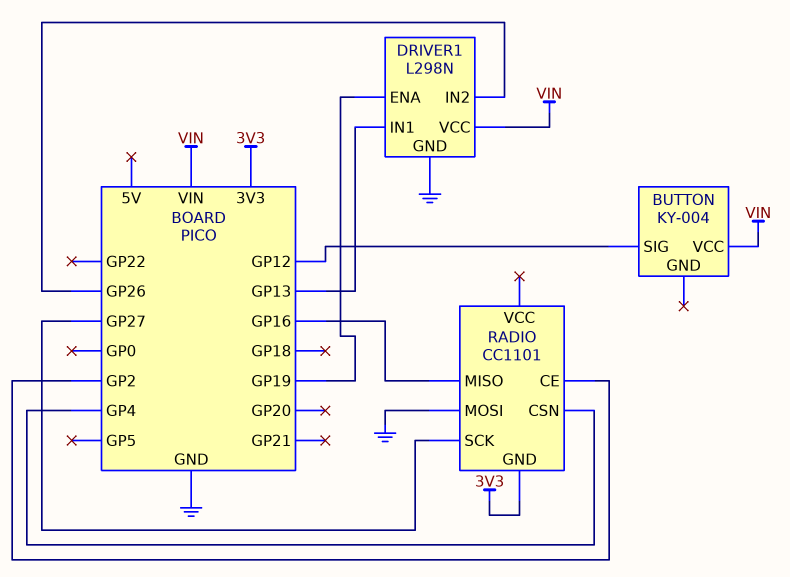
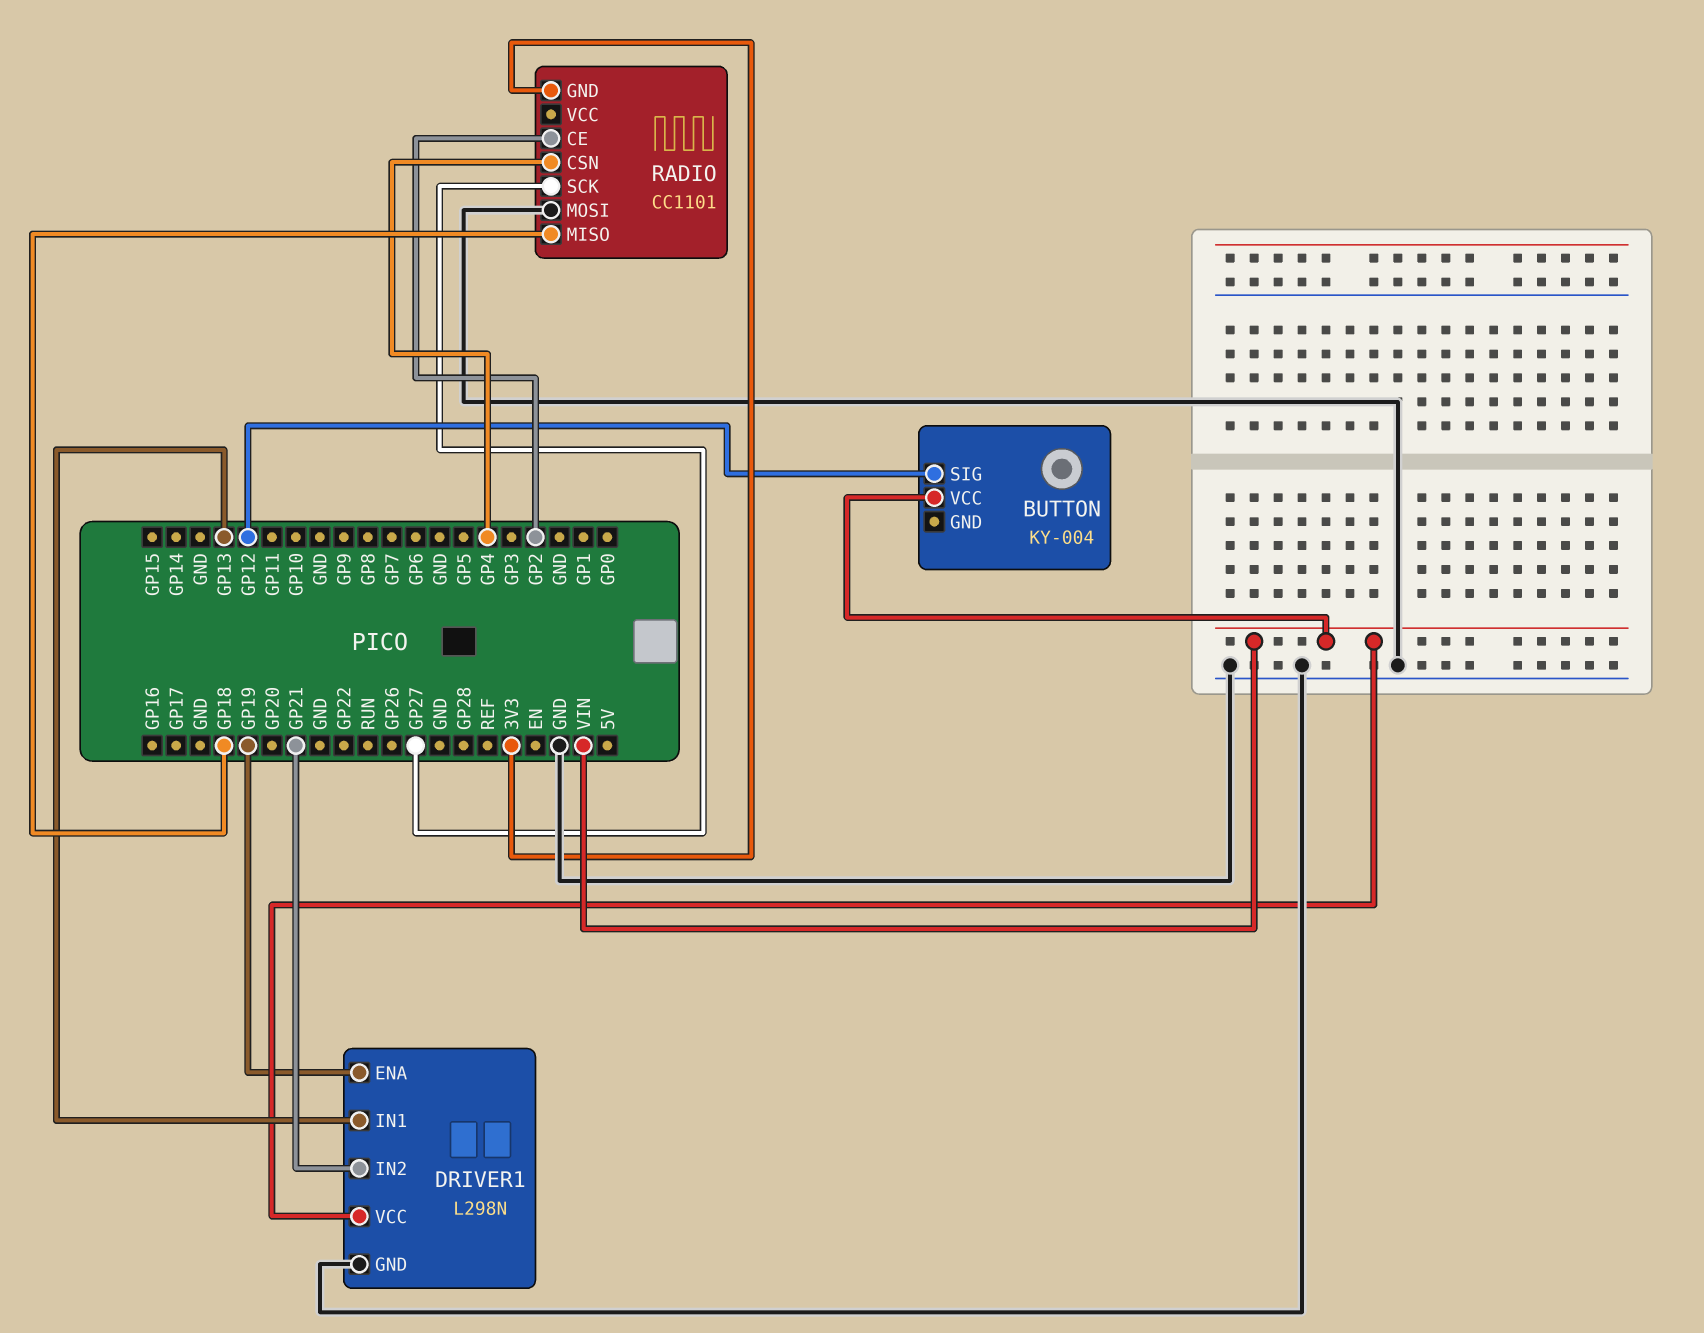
DRIVER1 pin IN2: GP26 -> GP21
RADIO pin MISO: GP16 -> GP18

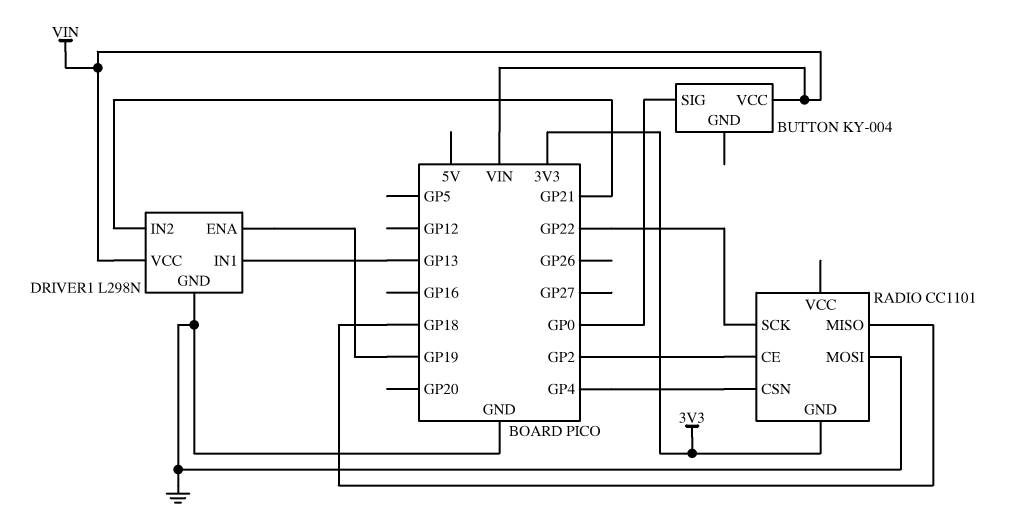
BUTTON pin SIG: GP12 -> GP0
RADIO pin SCK: GP27 -> GP22

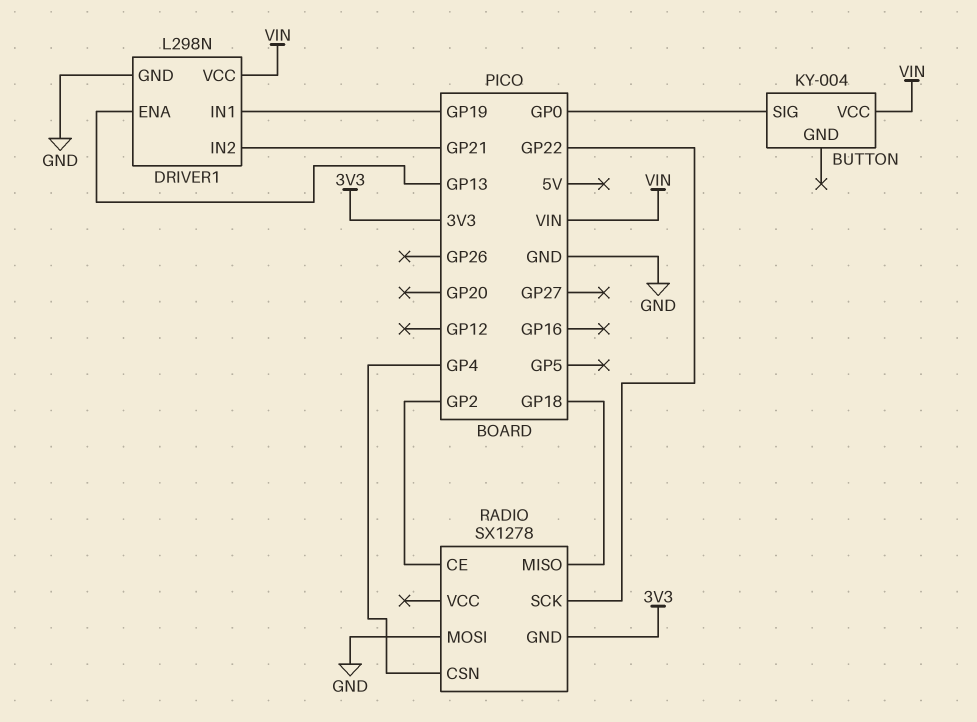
DRIVER1 pin ENA: GP19 -> GP13
DRIVER1 pin IN1: GP13 -> GP19
RADIO: CC1101 -> SX1278

